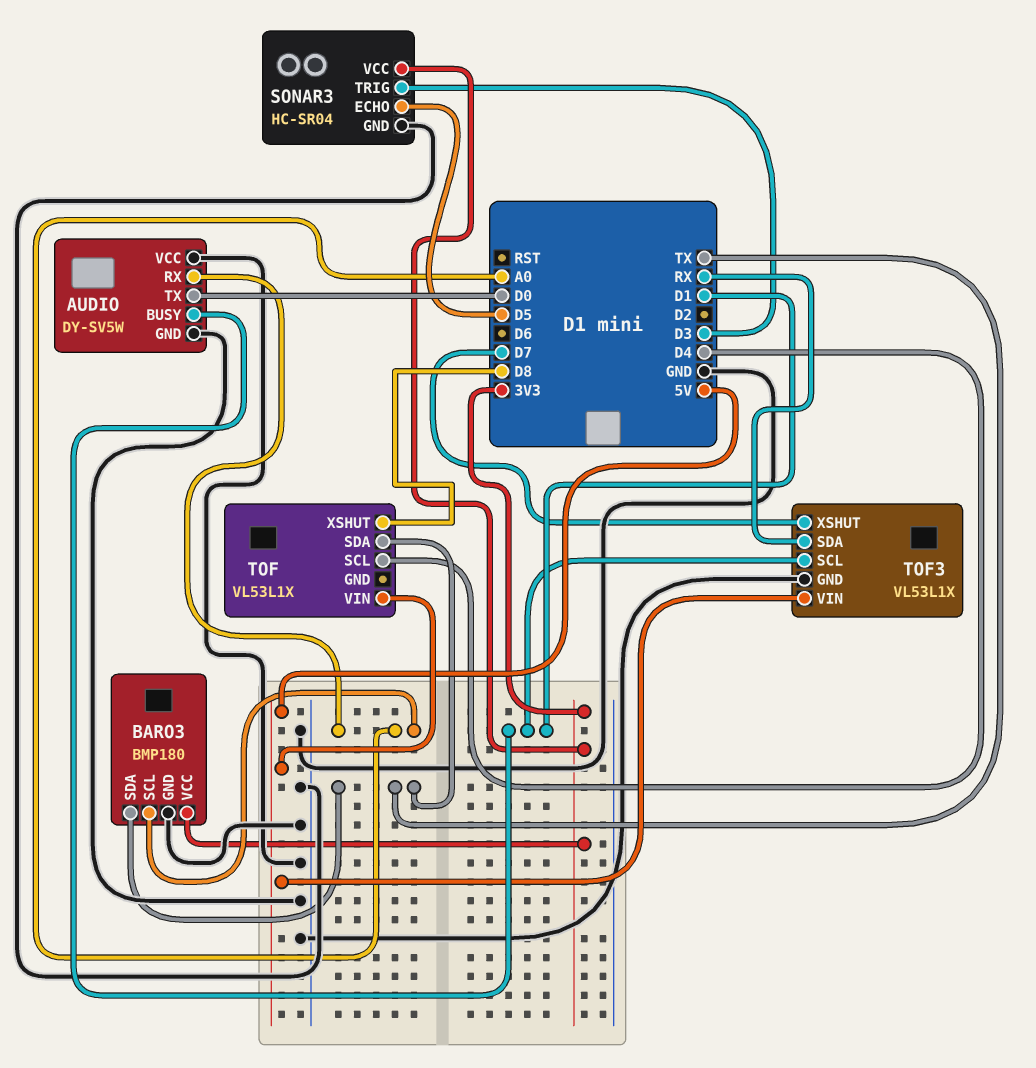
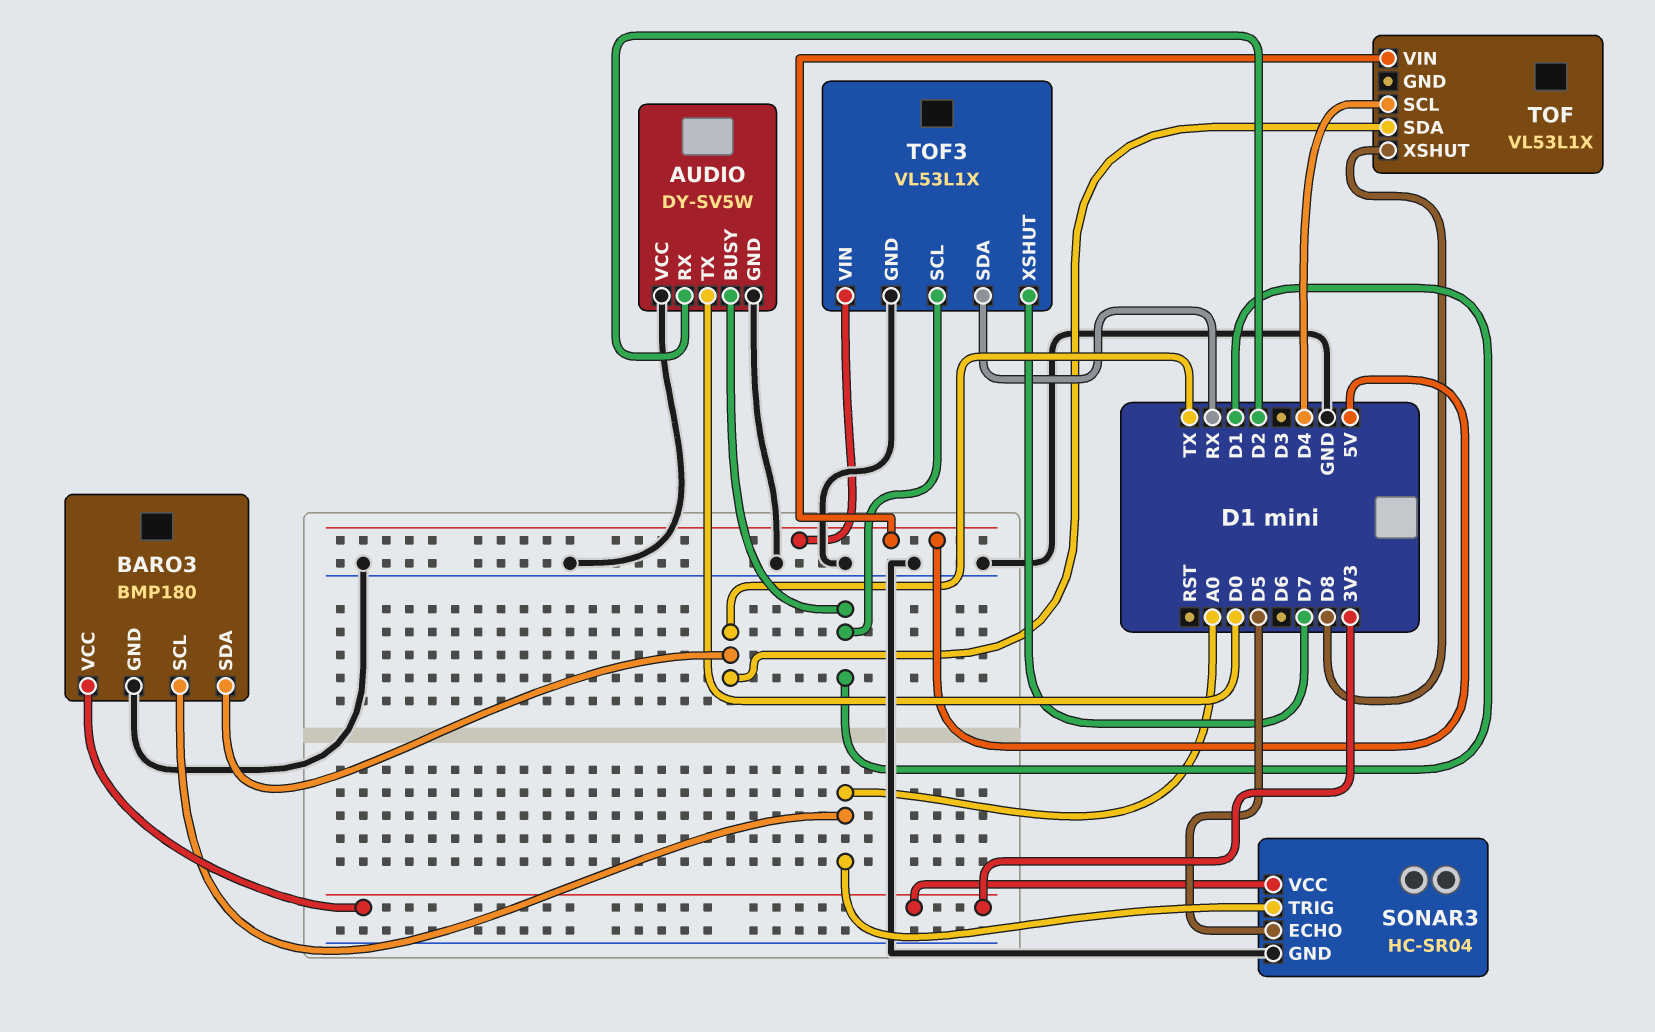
AUDIO pin RX: A0 -> D2
SONAR3 pin TRIG: D3 -> A0

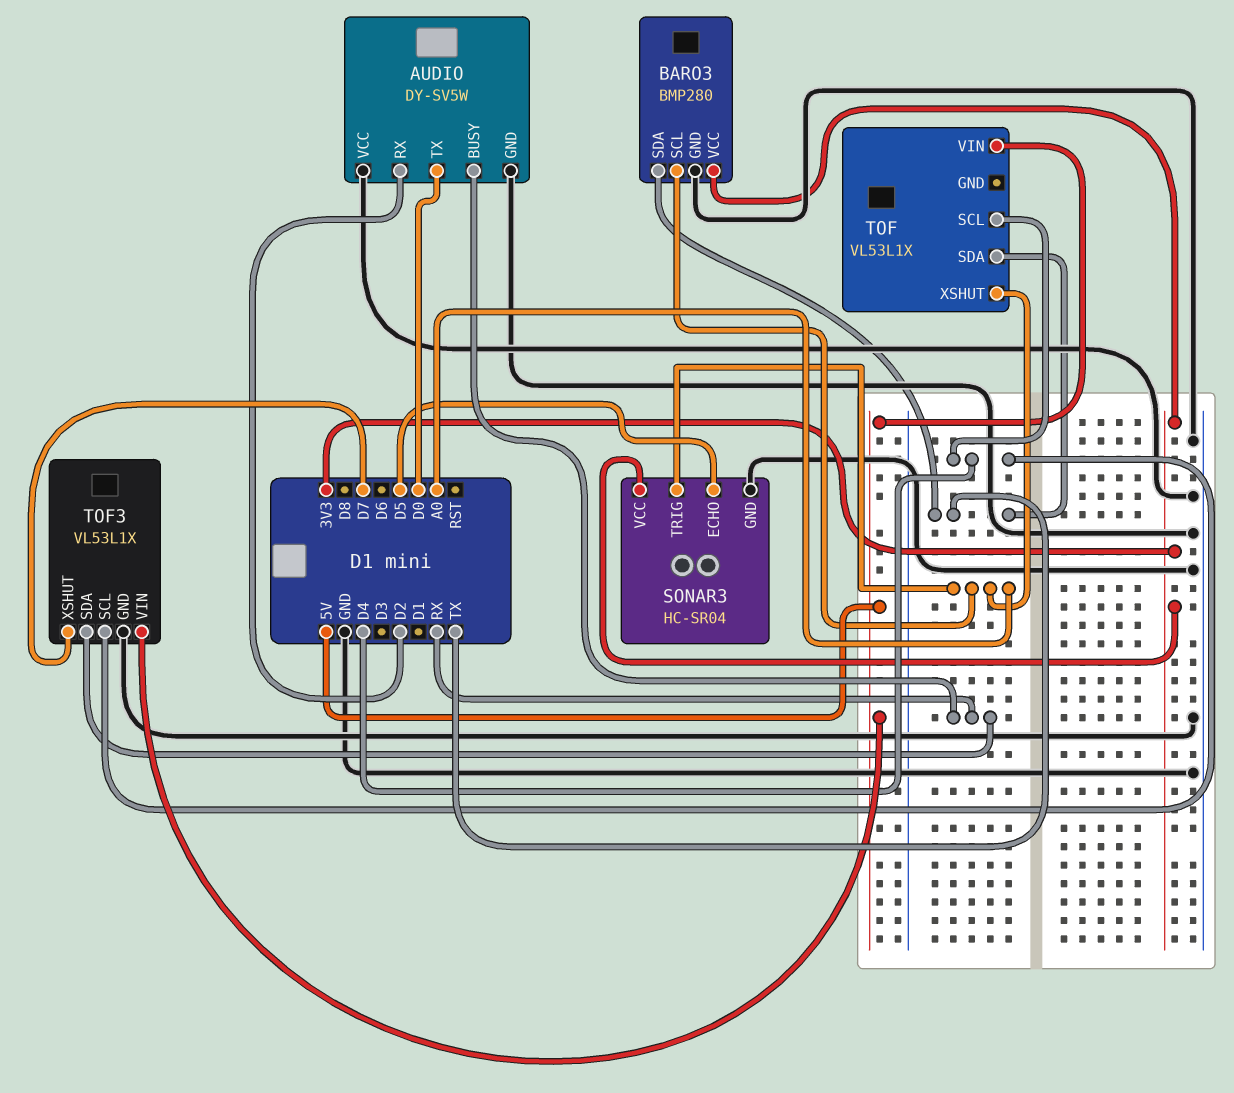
AUDIO pin BUSY: D1 -> RX
BARO3: BMP180 -> BMP280
TOF pin XSHUT: D8 -> A0
TOF3 pin SCL: D1 -> D4

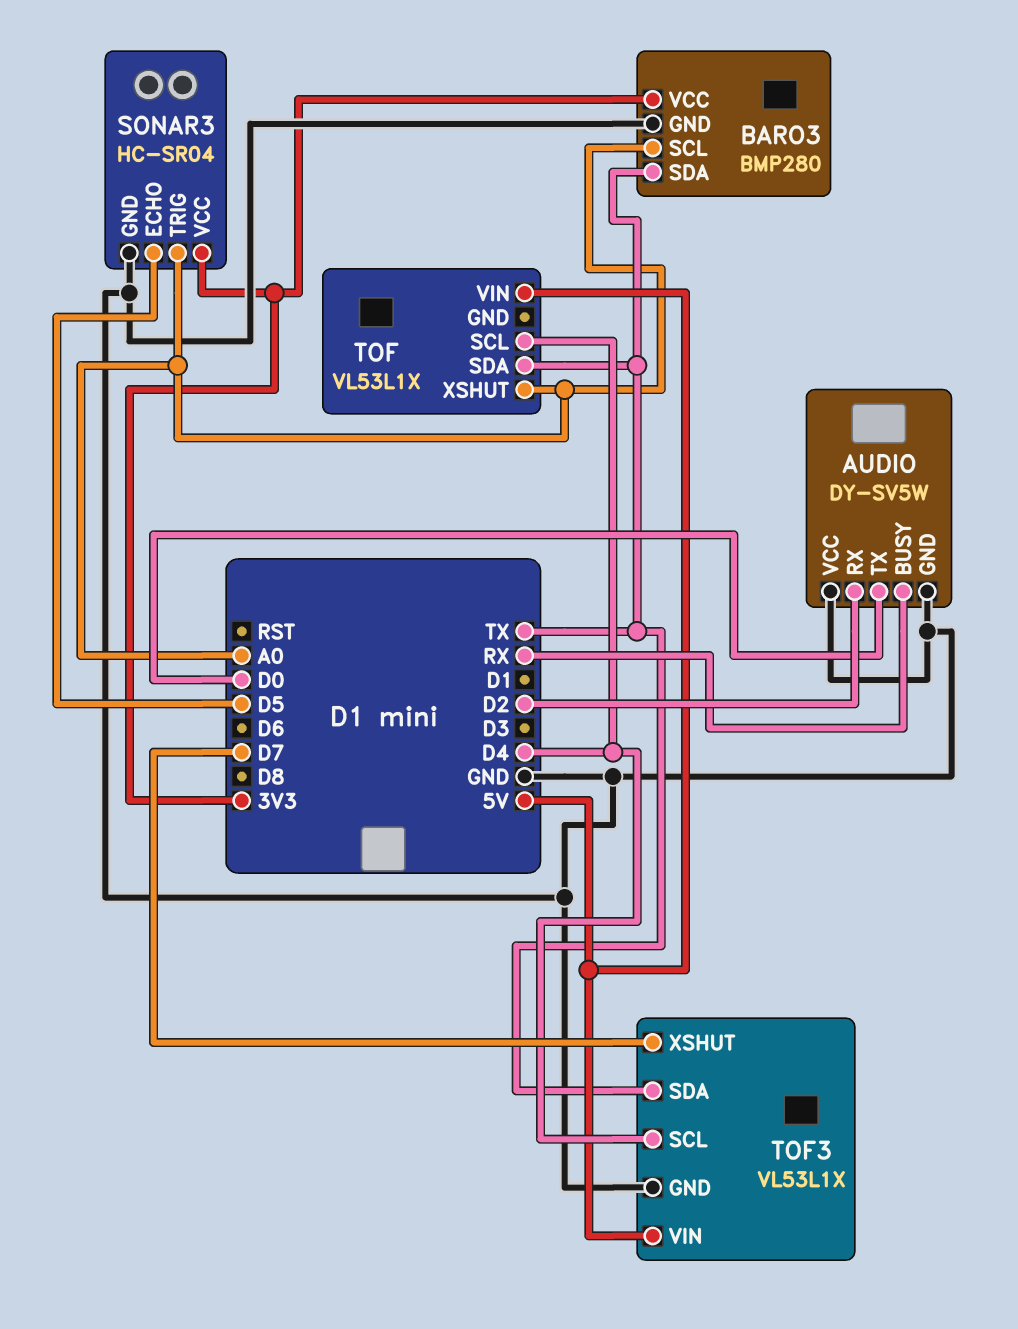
TOF3 pin SDA: RX -> TX

